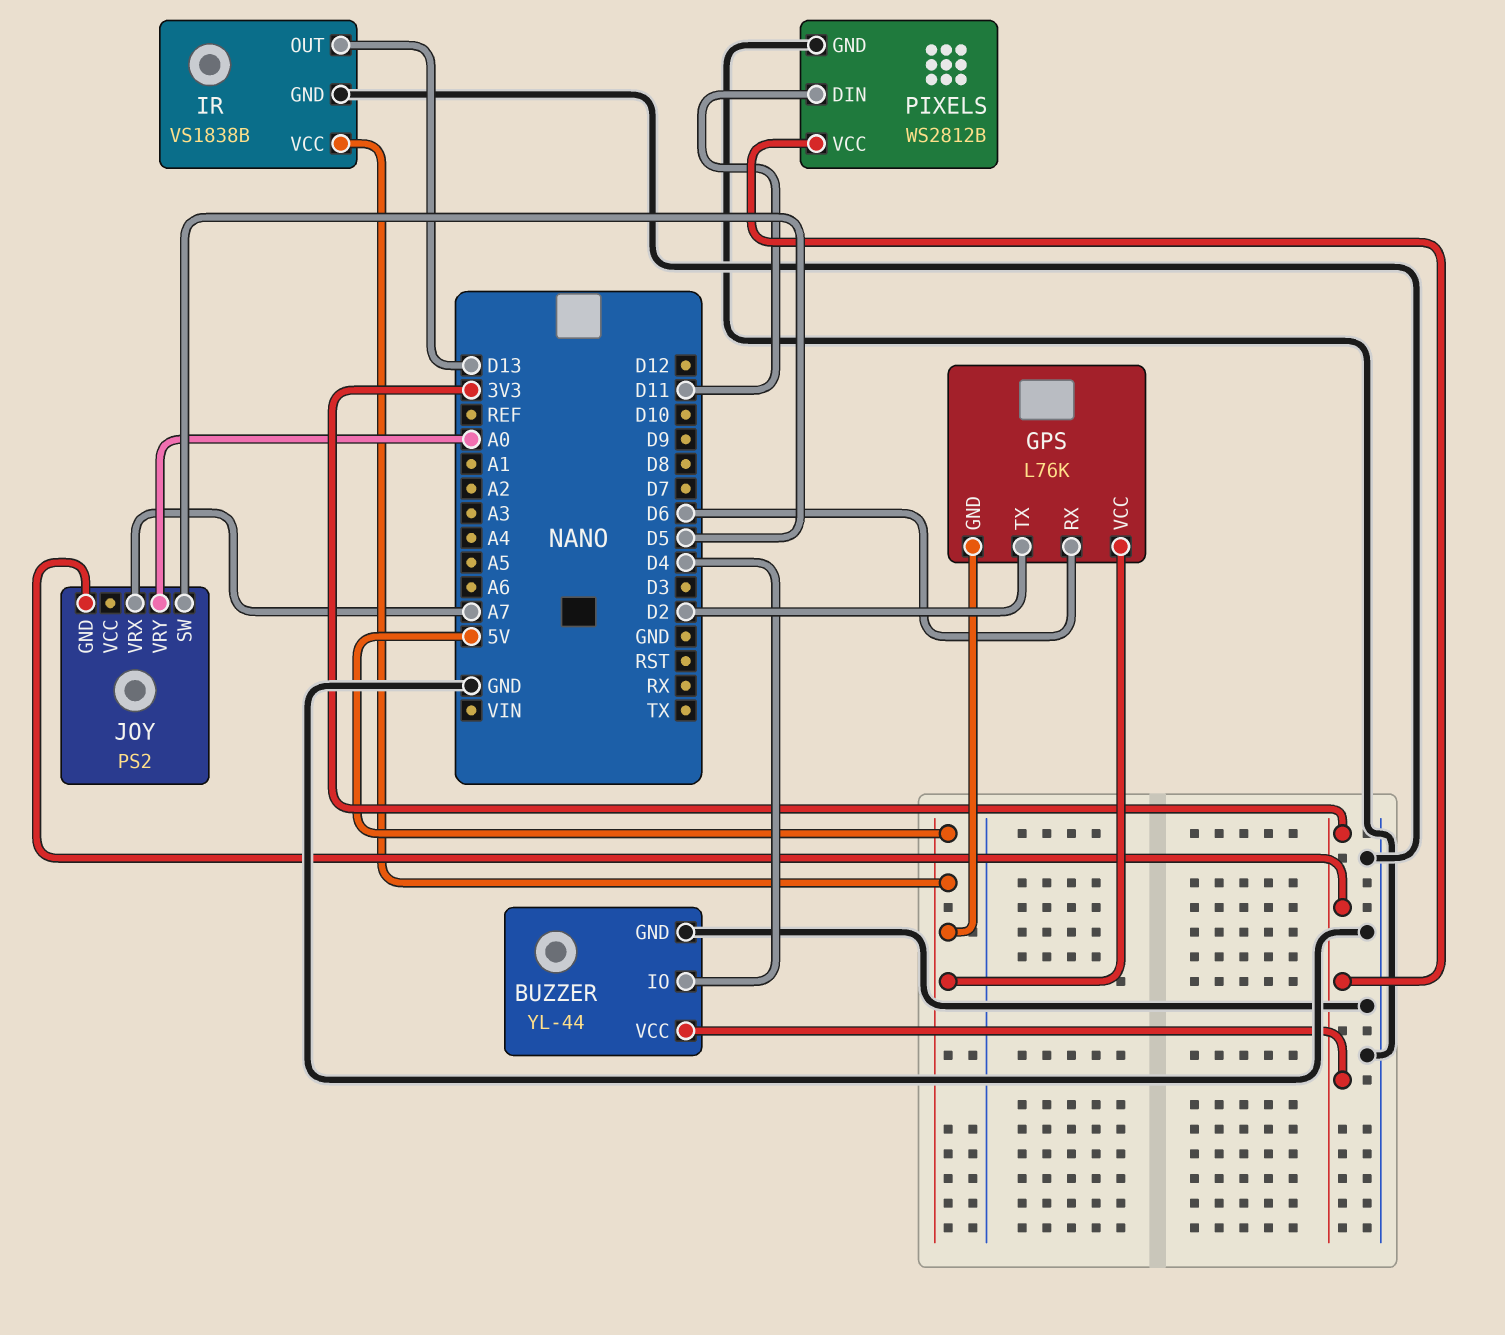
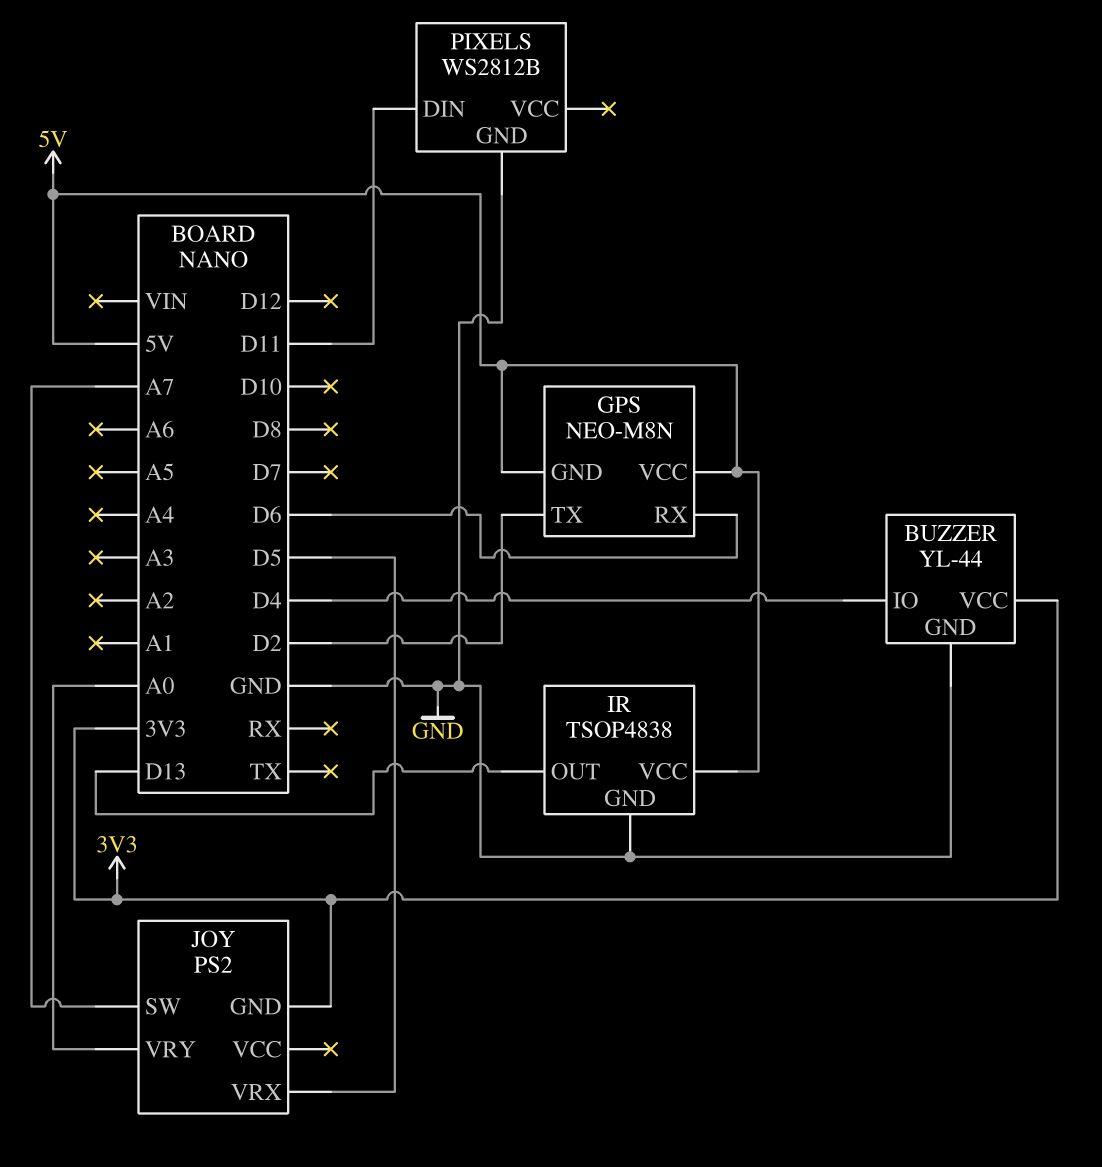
GPS: L76K -> NEO-M8N
IR: VS1838B -> TSOP4838
JOY pin SW: D5 -> A7
JOY pin VRX: A7 -> D5
PIXELS pin VCC: 3V3 -> none

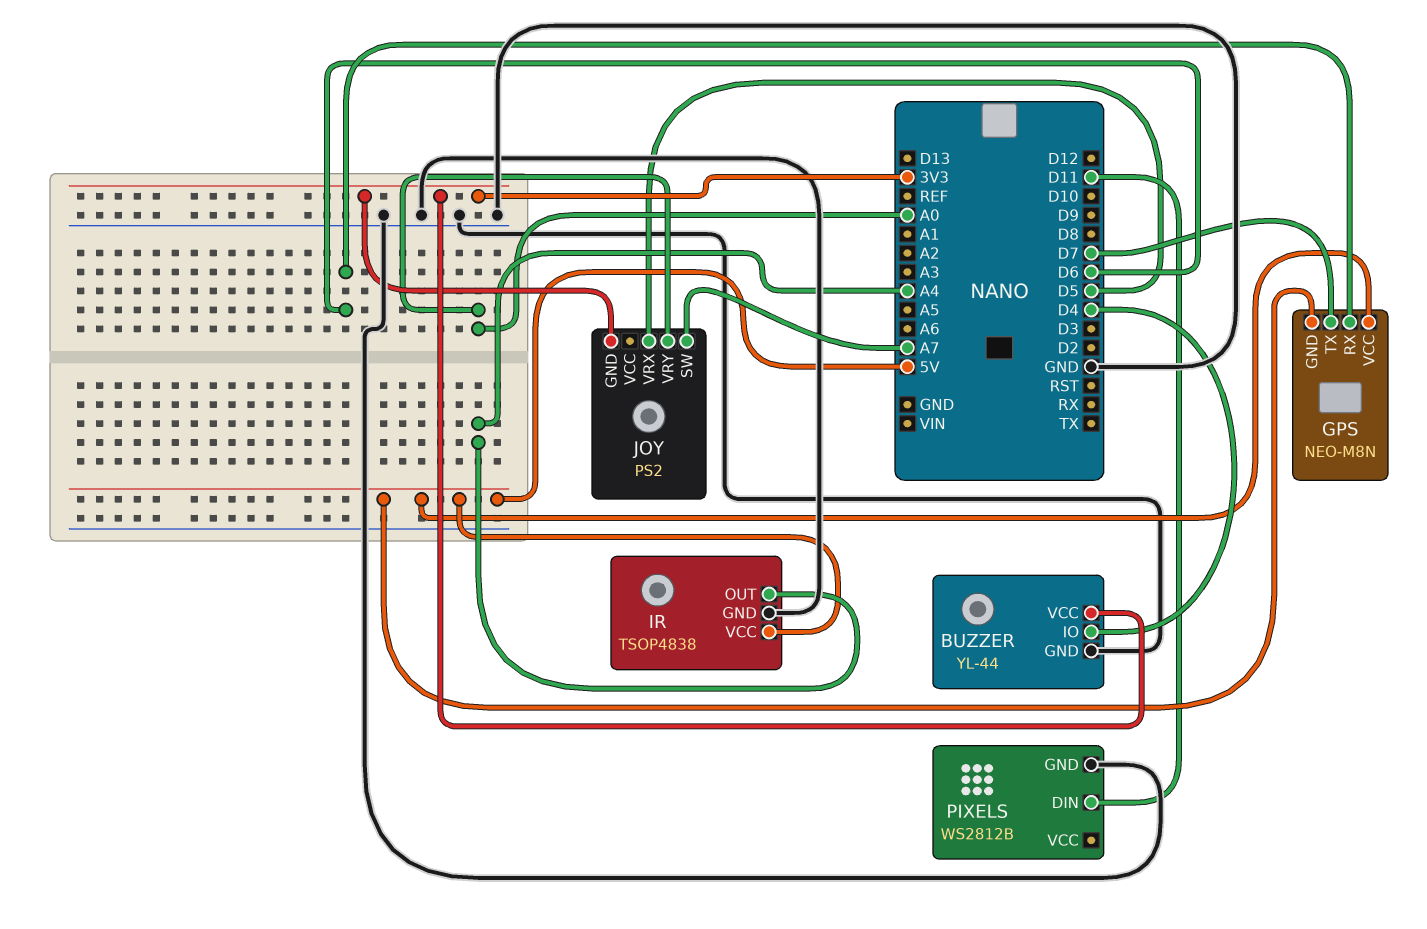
GPS pin TX: D2 -> D7
IR pin OUT: D13 -> A4

